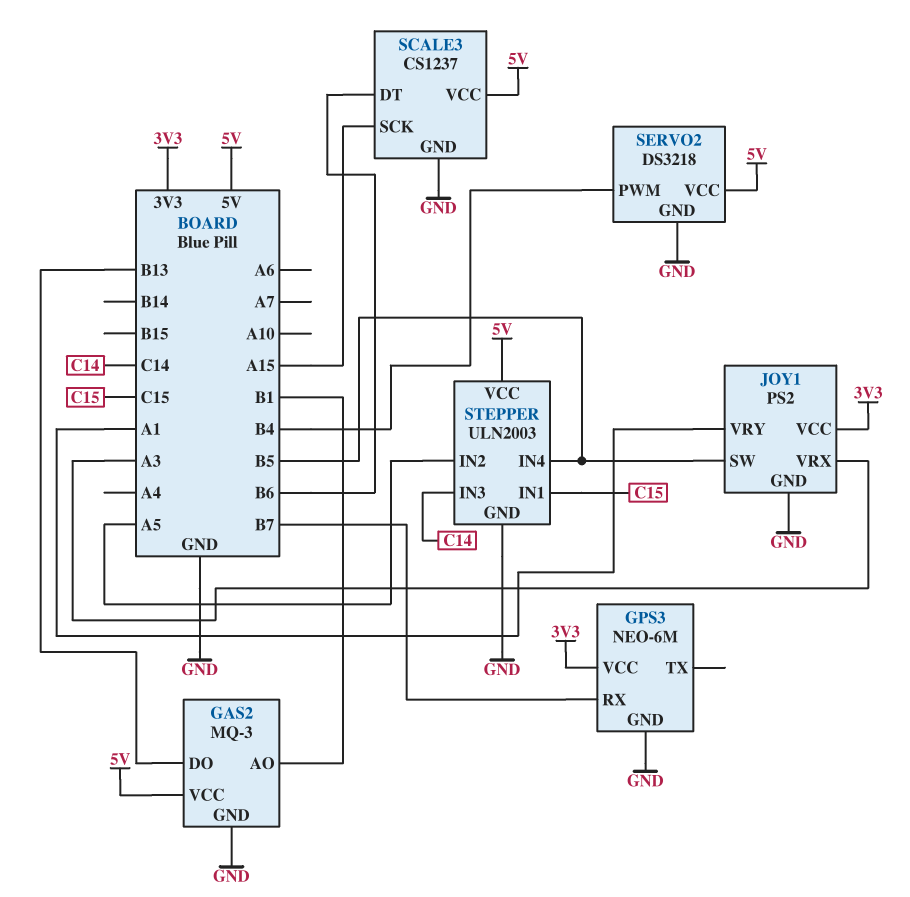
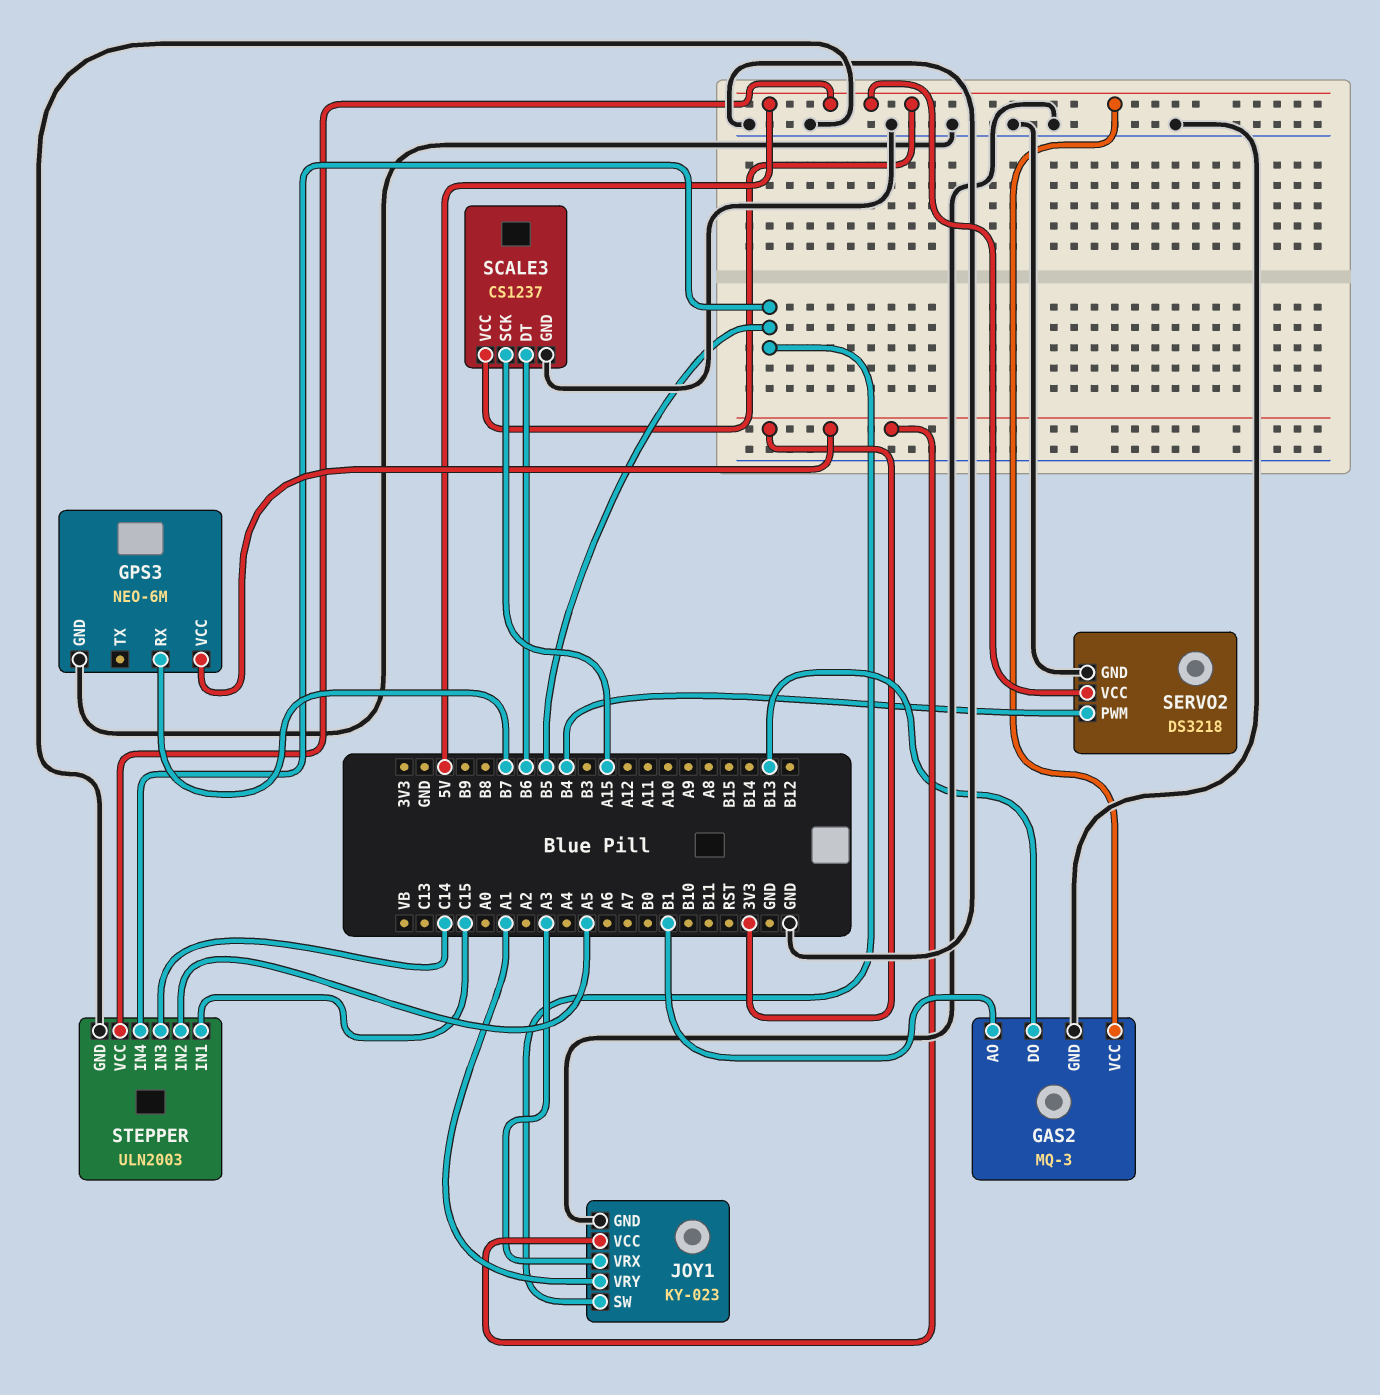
JOY1: PS2 -> KY-023

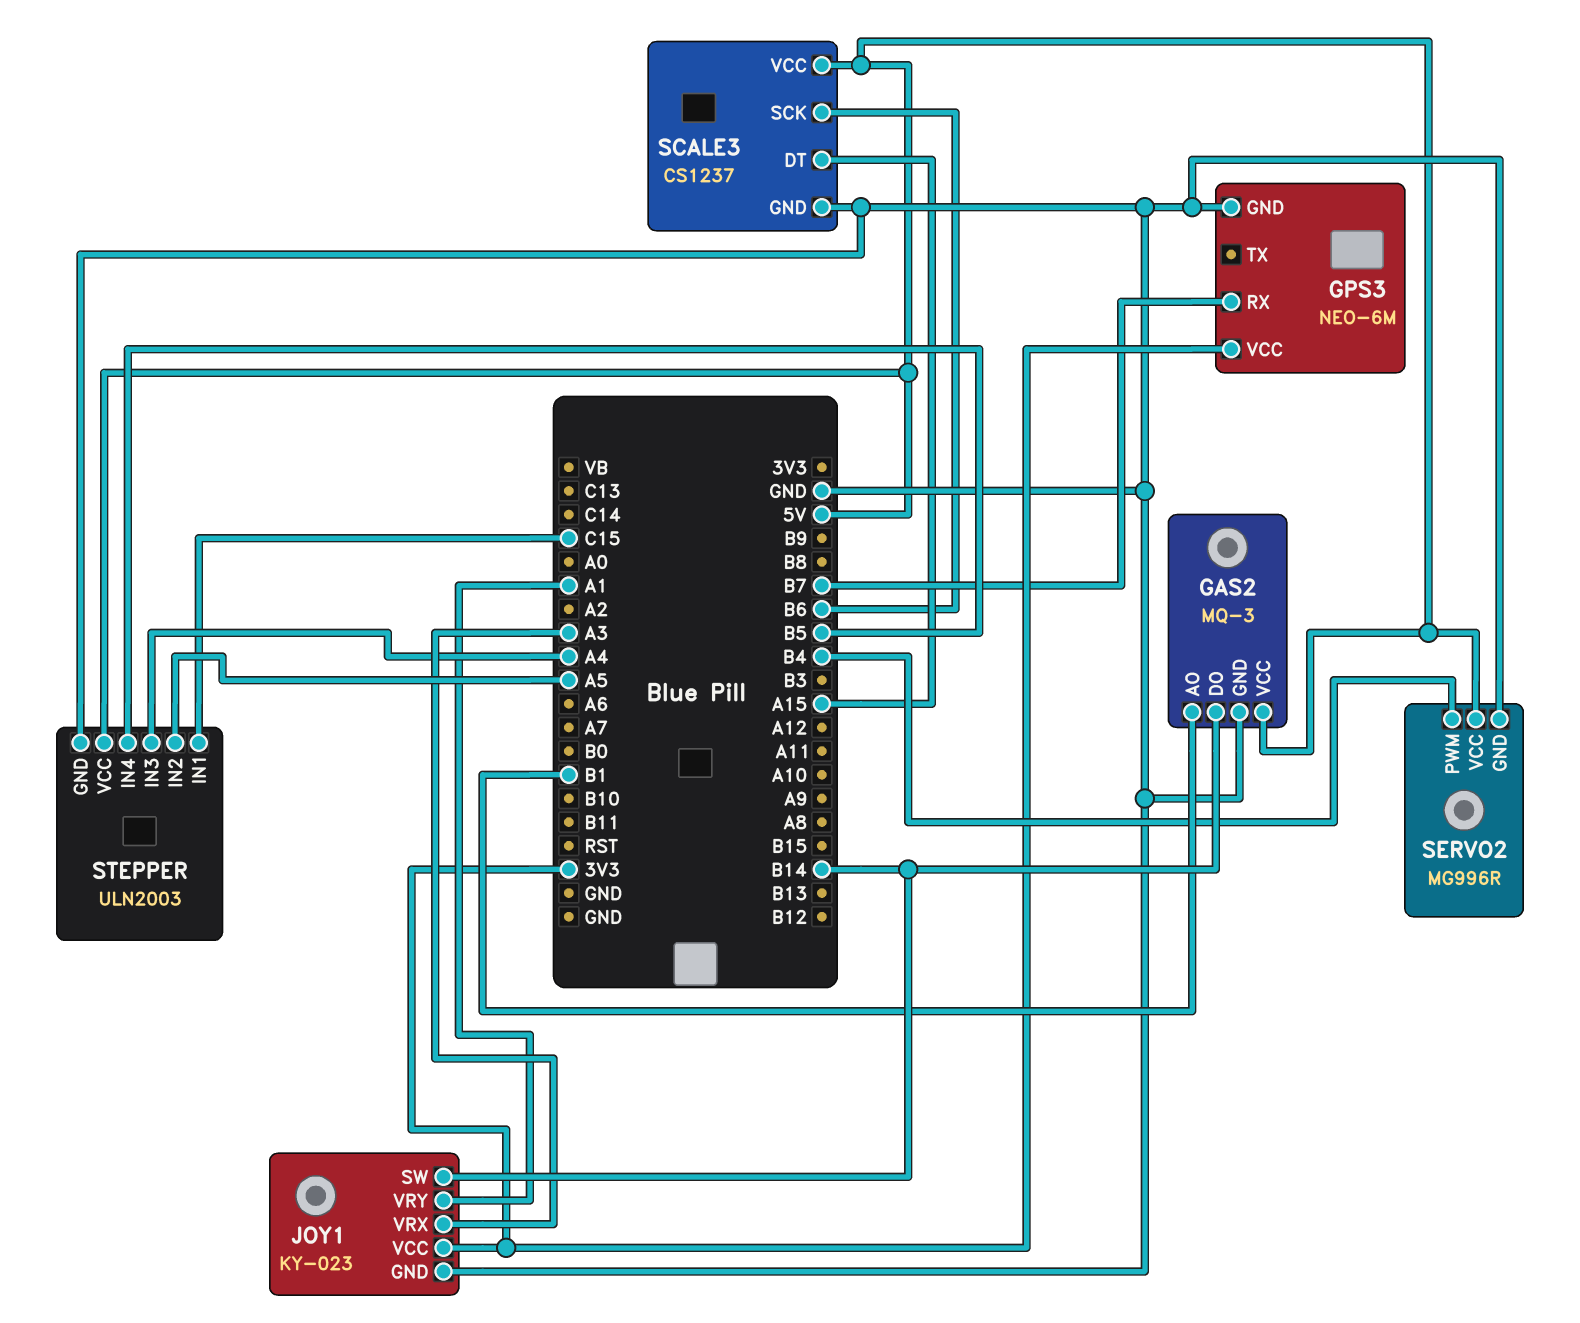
GAS2 pin DO: B13 -> B14
JOY1 pin SW: B5 -> B14
SCALE3 pin DT: B6 -> A15
SCALE3 pin SCK: A15 -> B6
SERVO2: DS3218 -> MG996R
STEPPER pin IN3: C14 -> A4

